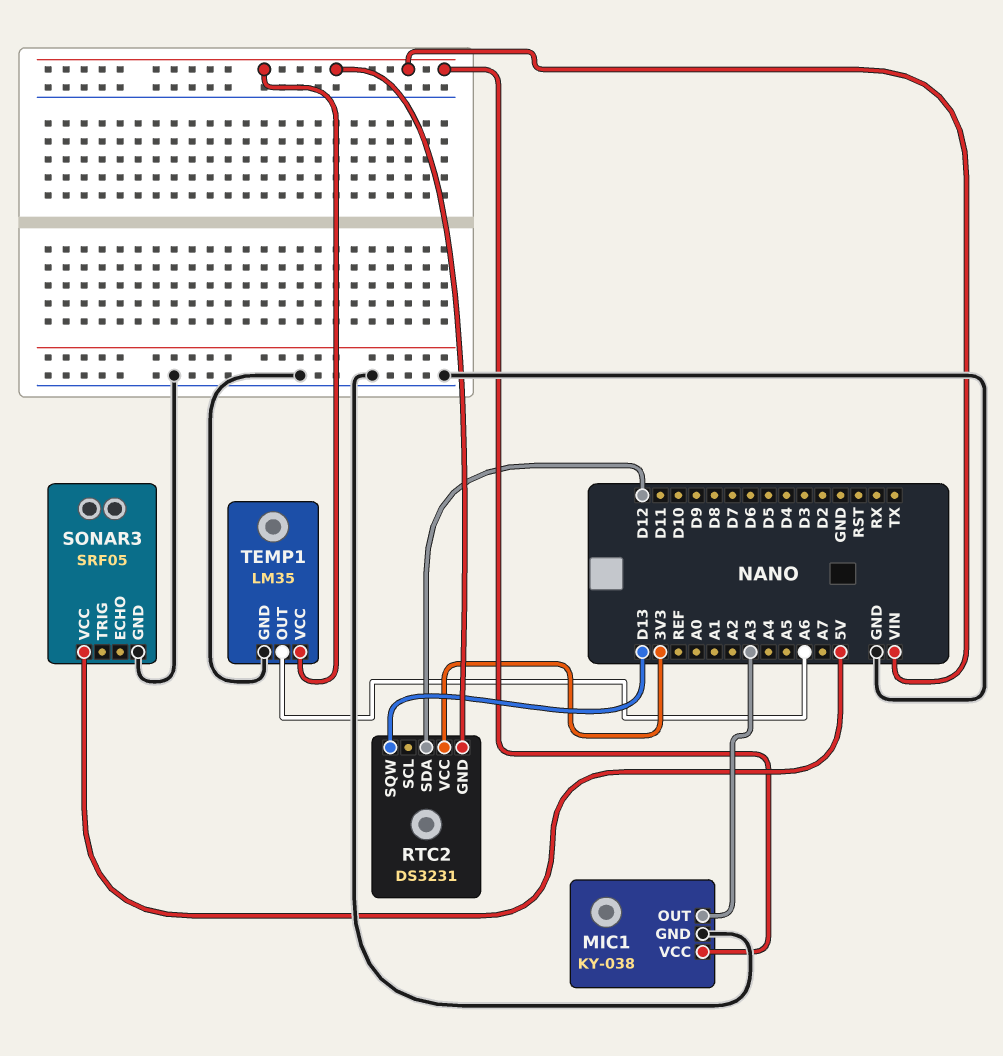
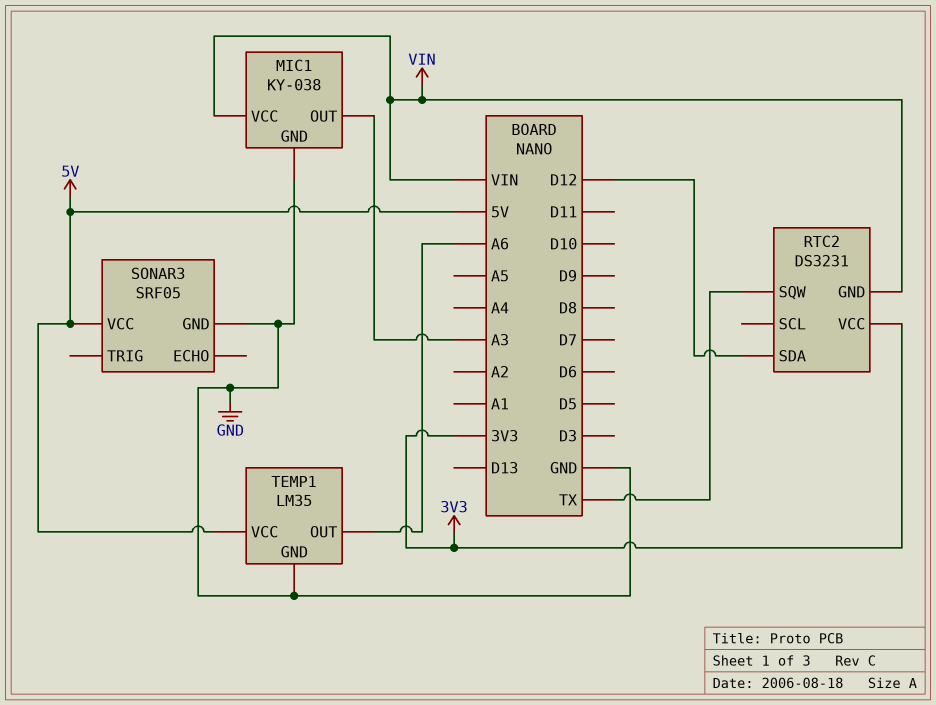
RTC2 pin SQW: D13 -> TX
TEMP1 pin VCC: VIN -> 5V

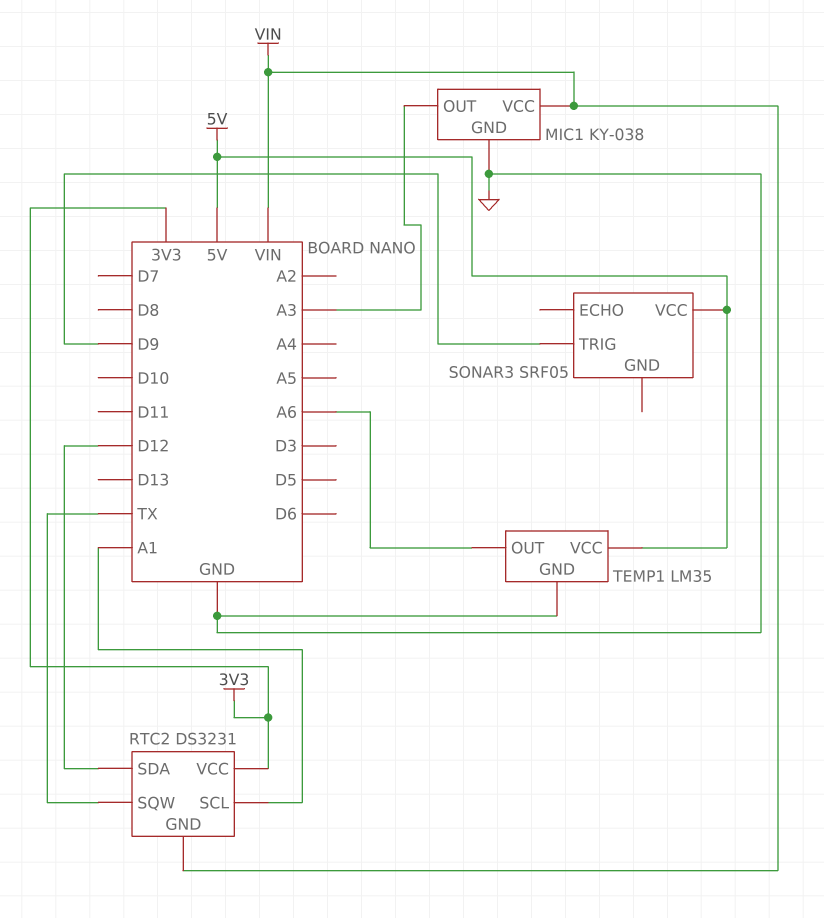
RTC2 pin SCL: none -> A1
SONAR3 pin GND: GND -> none
SONAR3 pin TRIG: none -> D9

